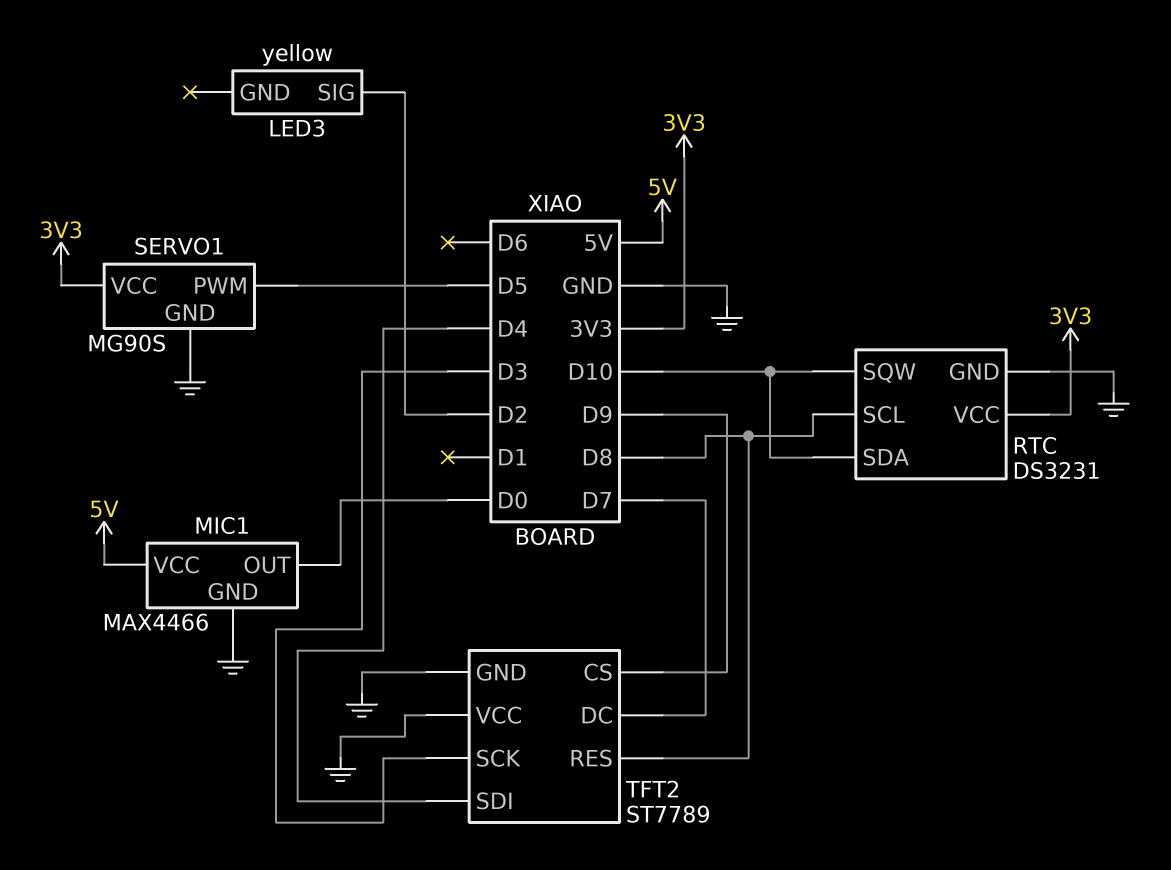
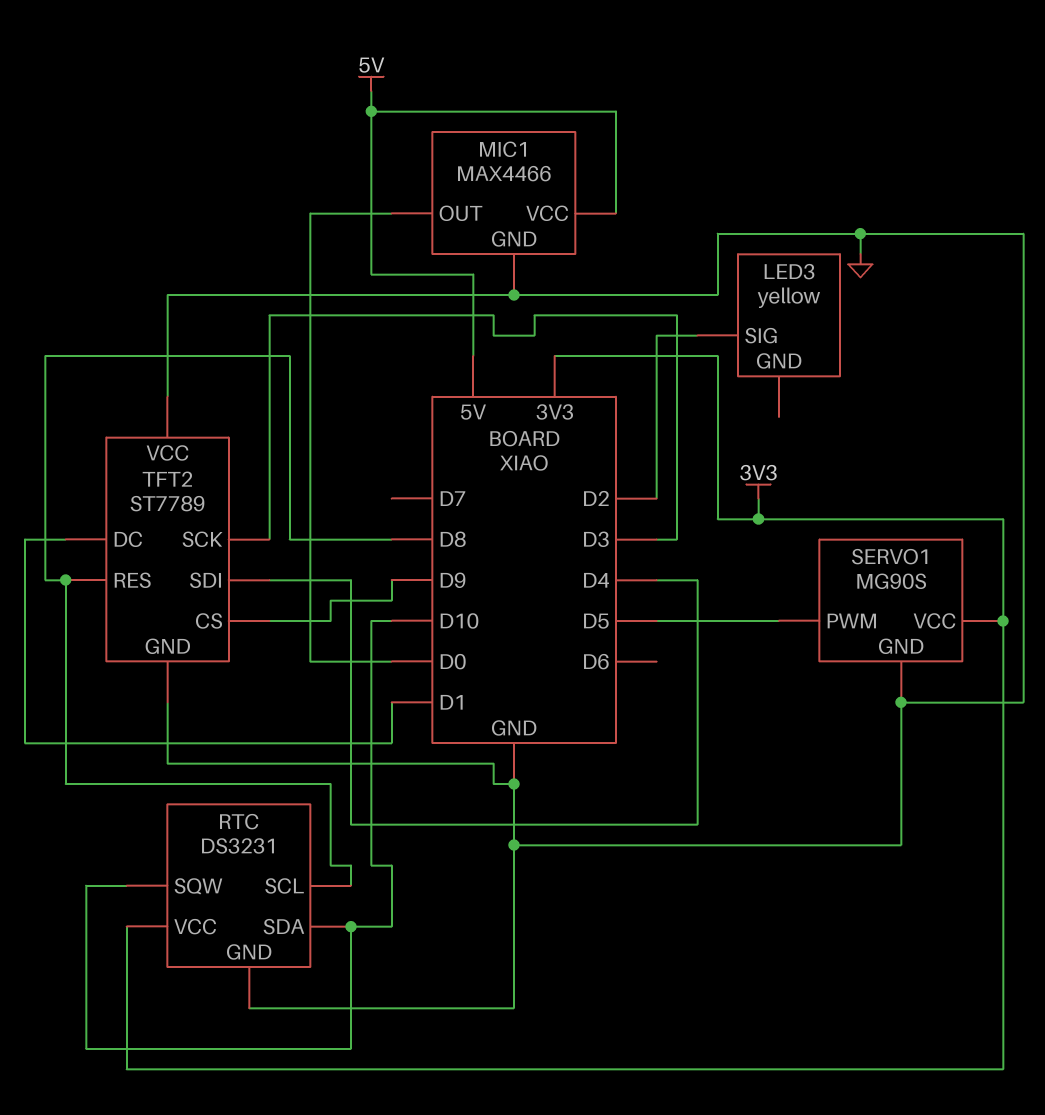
TFT2 pin DC: D7 -> D1

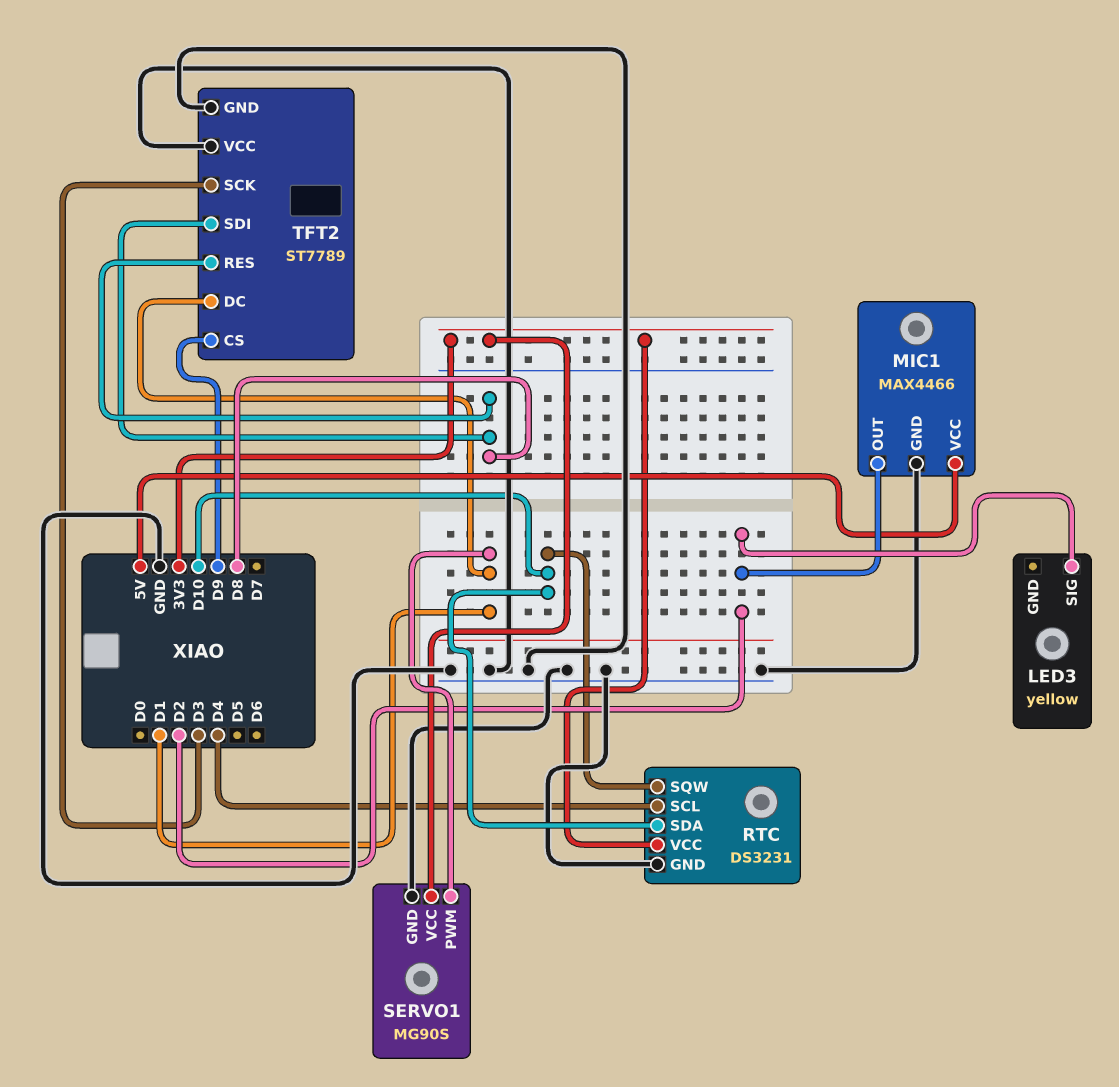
MIC1 pin OUT: D0 -> D2
RTC pin SCL: D8 -> D4
SERVO1 pin PWM: D5 -> D1
TFT2 pin SDI: D4 -> D8

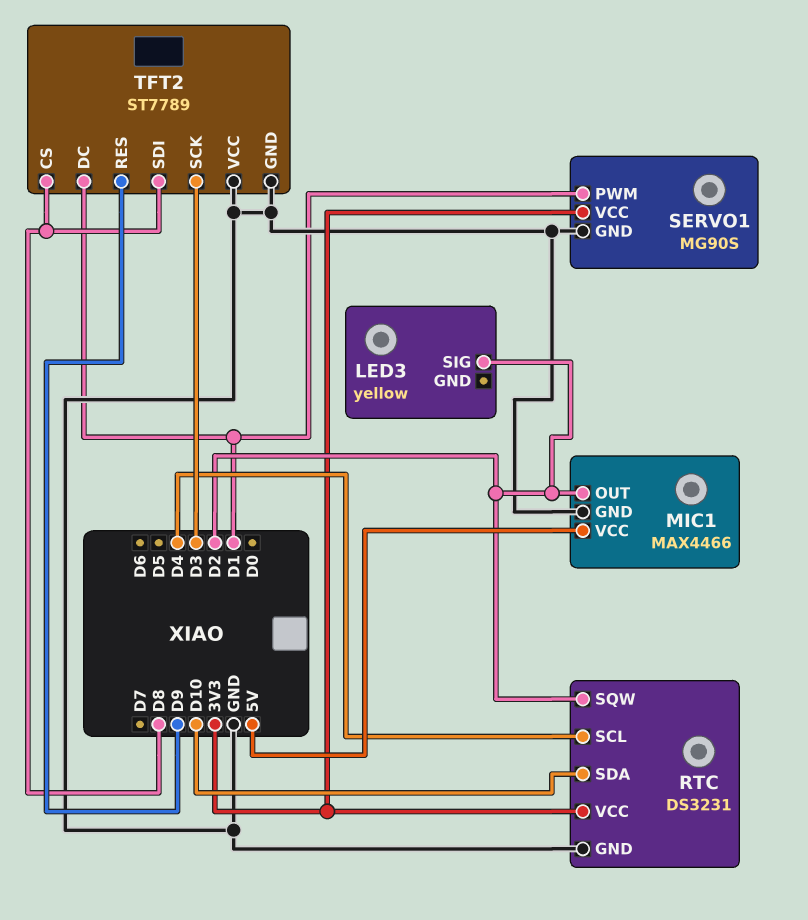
RTC pin SQW: D10 -> D2
TFT2 pin CS: D9 -> D8
TFT2 pin RES: D8 -> D9

